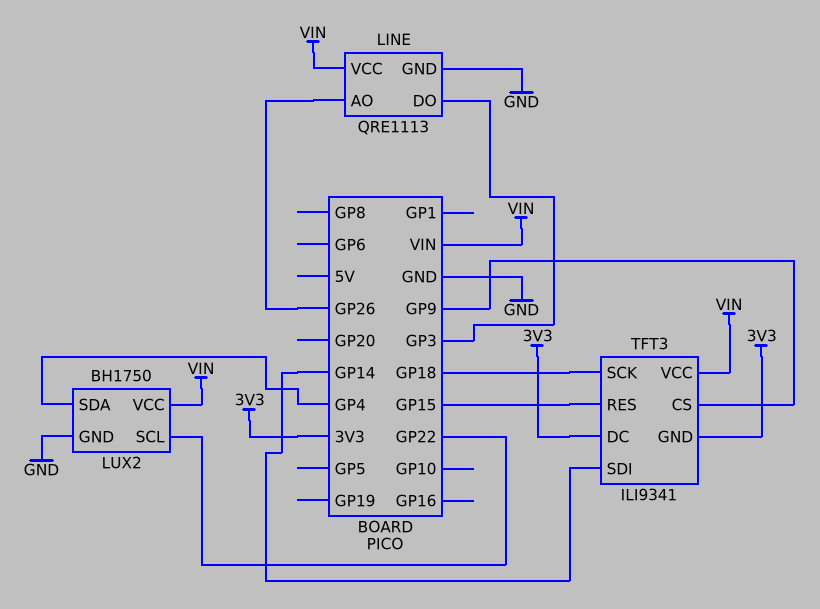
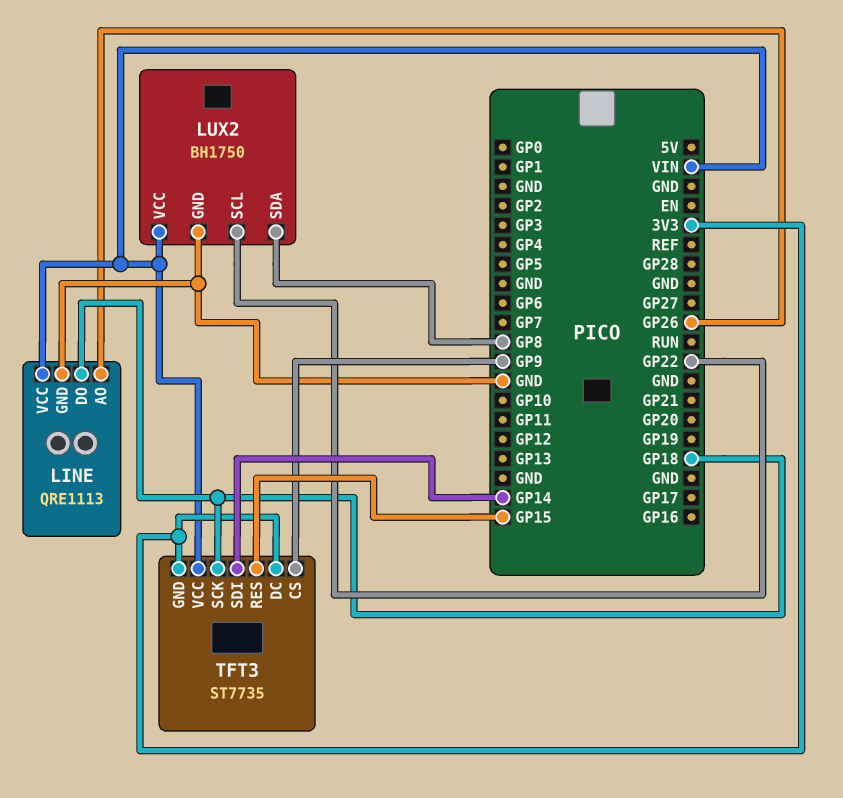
LINE pin DO: GP3 -> GP18
LUX2 pin SDA: GP4 -> GP8
TFT3: ILI9341 -> ST7735

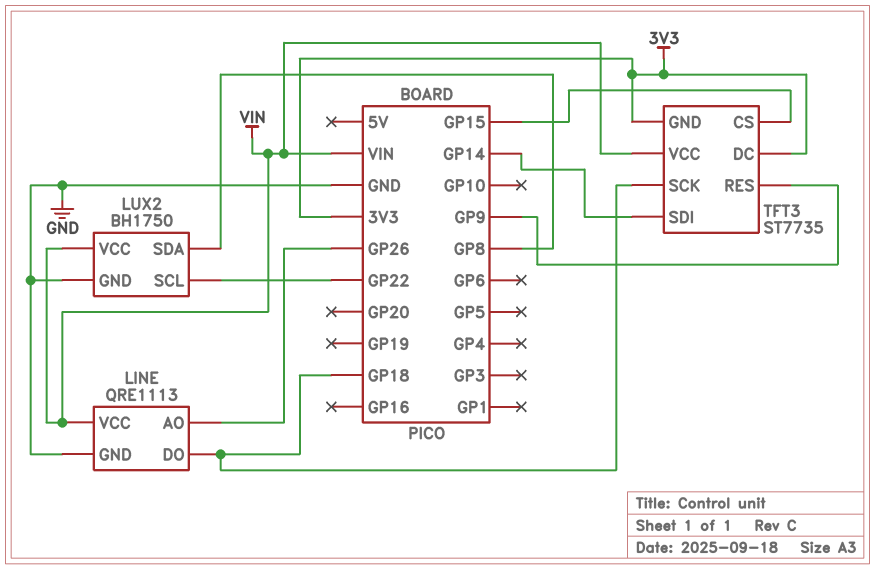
TFT3 pin CS: GP9 -> GP15
TFT3 pin RES: GP15 -> GP9

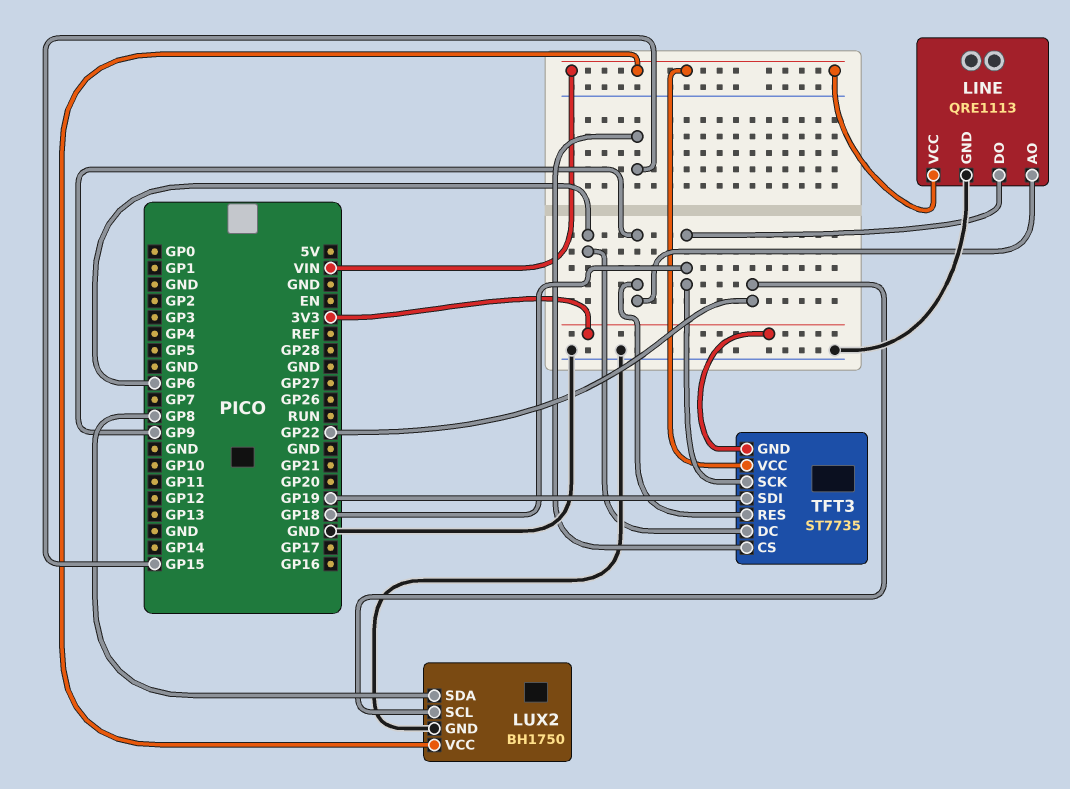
LINE pin AO: GP26 -> GP9
TFT3 pin DC: 3V3 -> GP6
TFT3 pin SDI: GP14 -> GP19

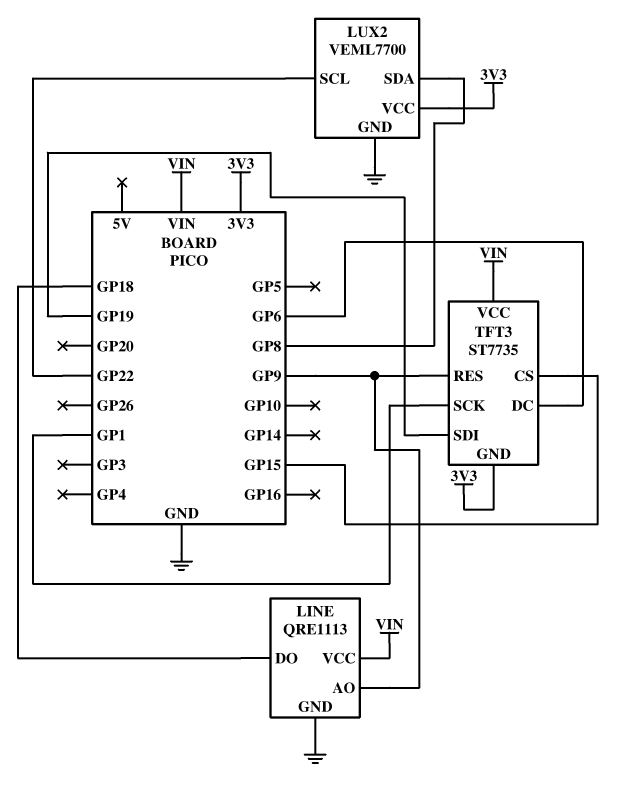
LUX2: BH1750 -> VEML7700
LUX2 pin VCC: VIN -> 3V3
TFT3 pin SCK: GP18 -> GP1

